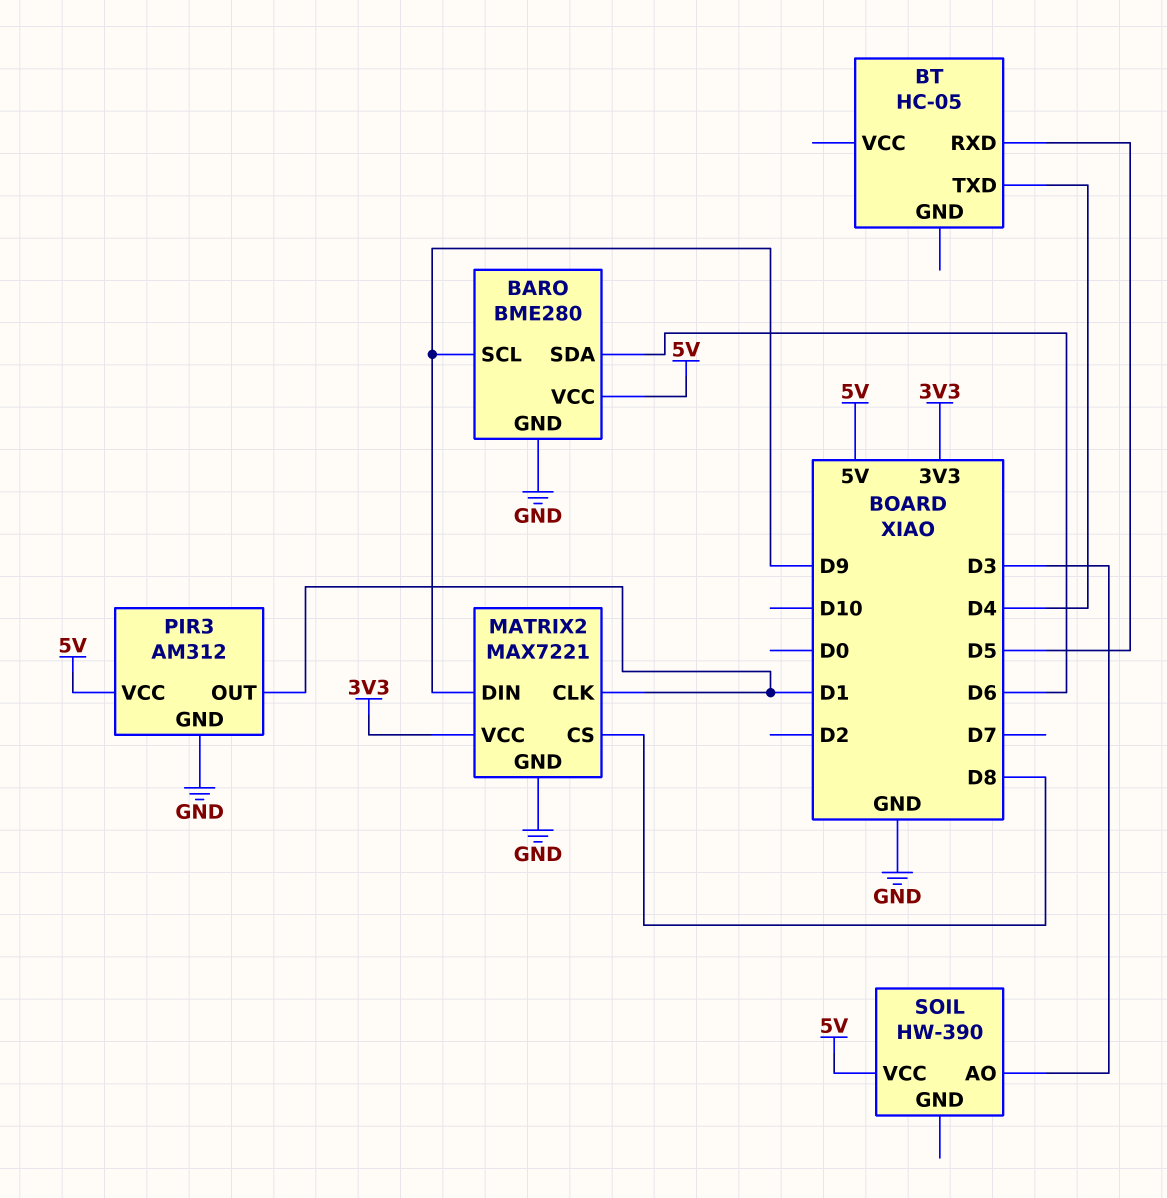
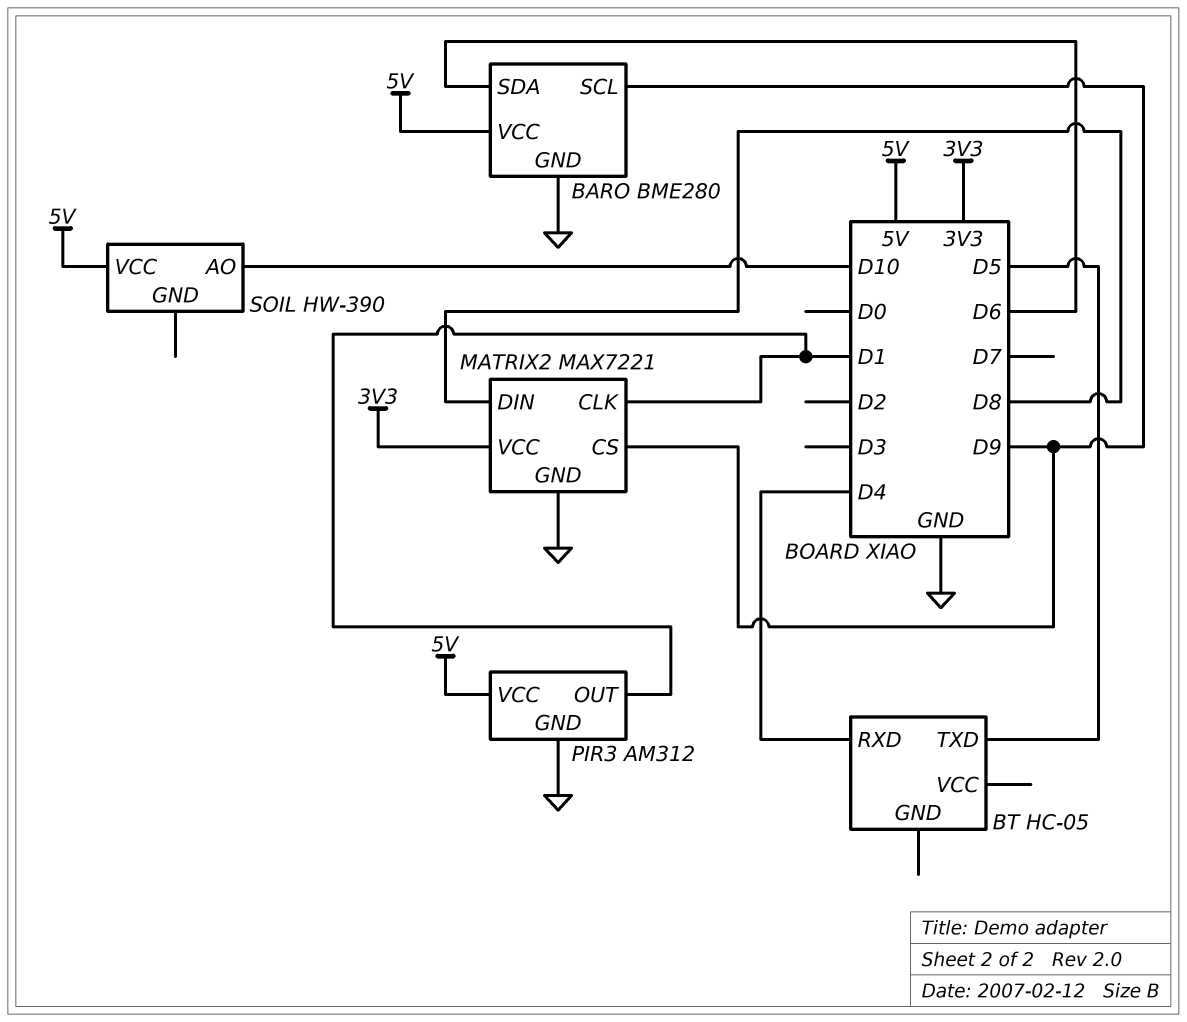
BT pin RXD: D5 -> D4
BT pin TXD: D4 -> D5
MATRIX2 pin CS: D8 -> D9
MATRIX2 pin DIN: D9 -> D8
SOIL pin AO: D3 -> D10

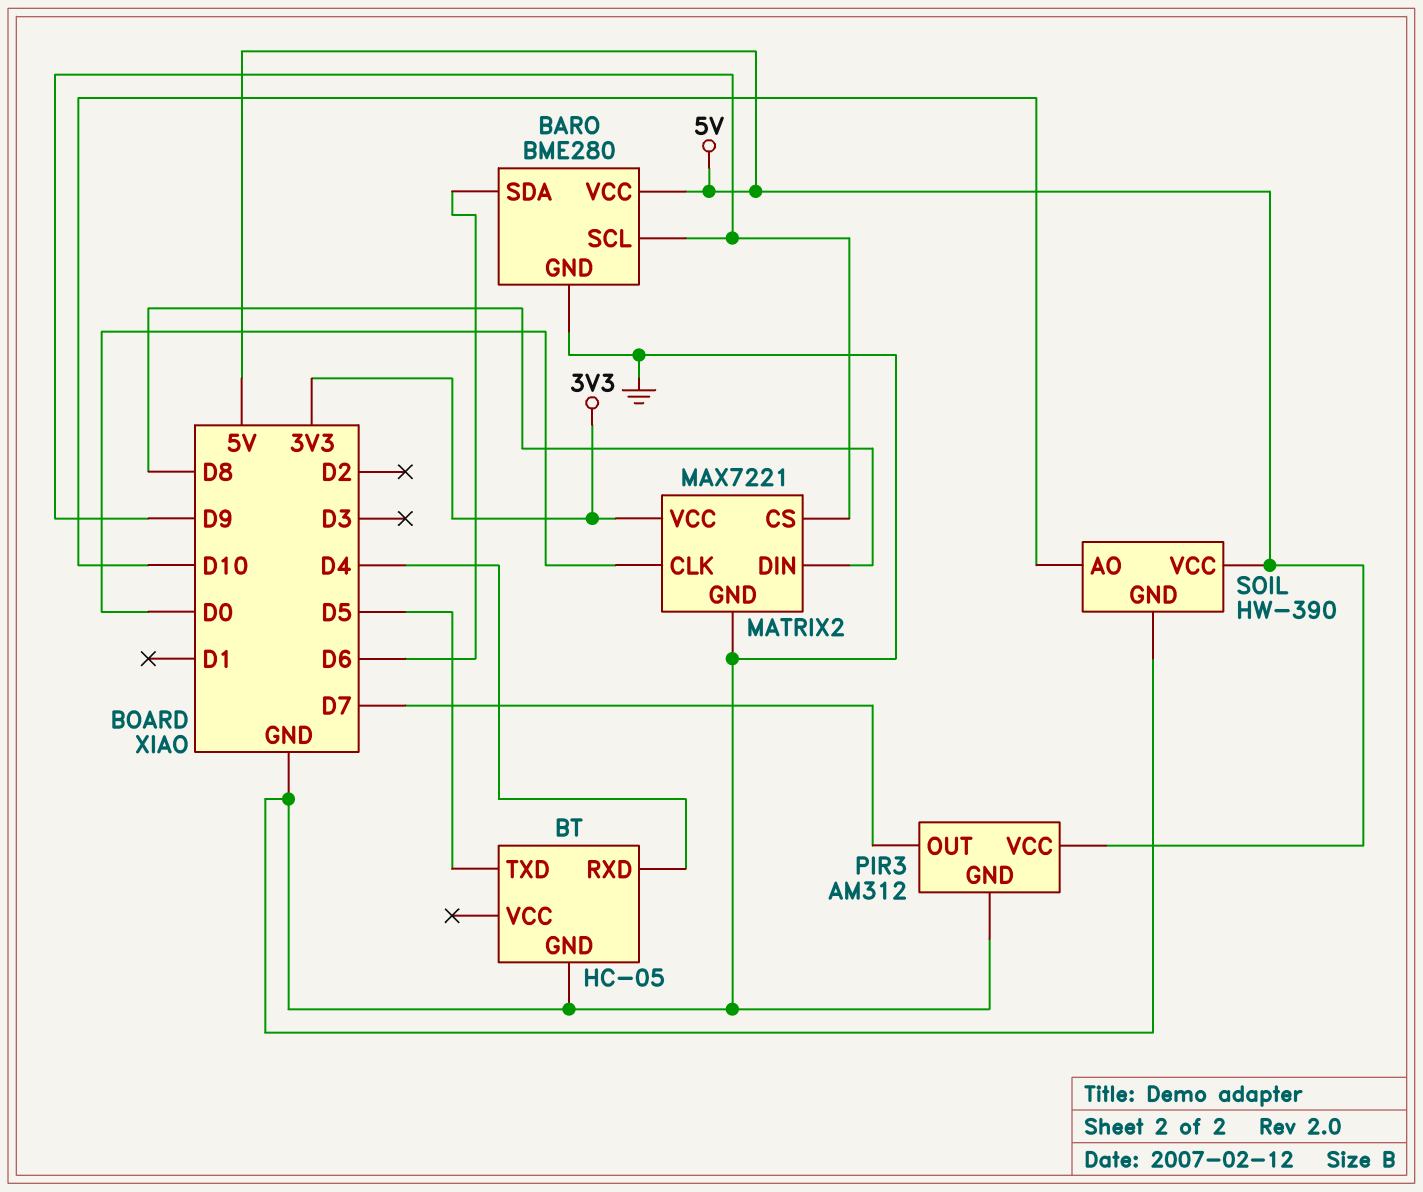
BT pin GND: none -> GND
MATRIX2 pin CLK: D1 -> D0
PIR3 pin OUT: D1 -> D7
SOIL pin GND: none -> GND

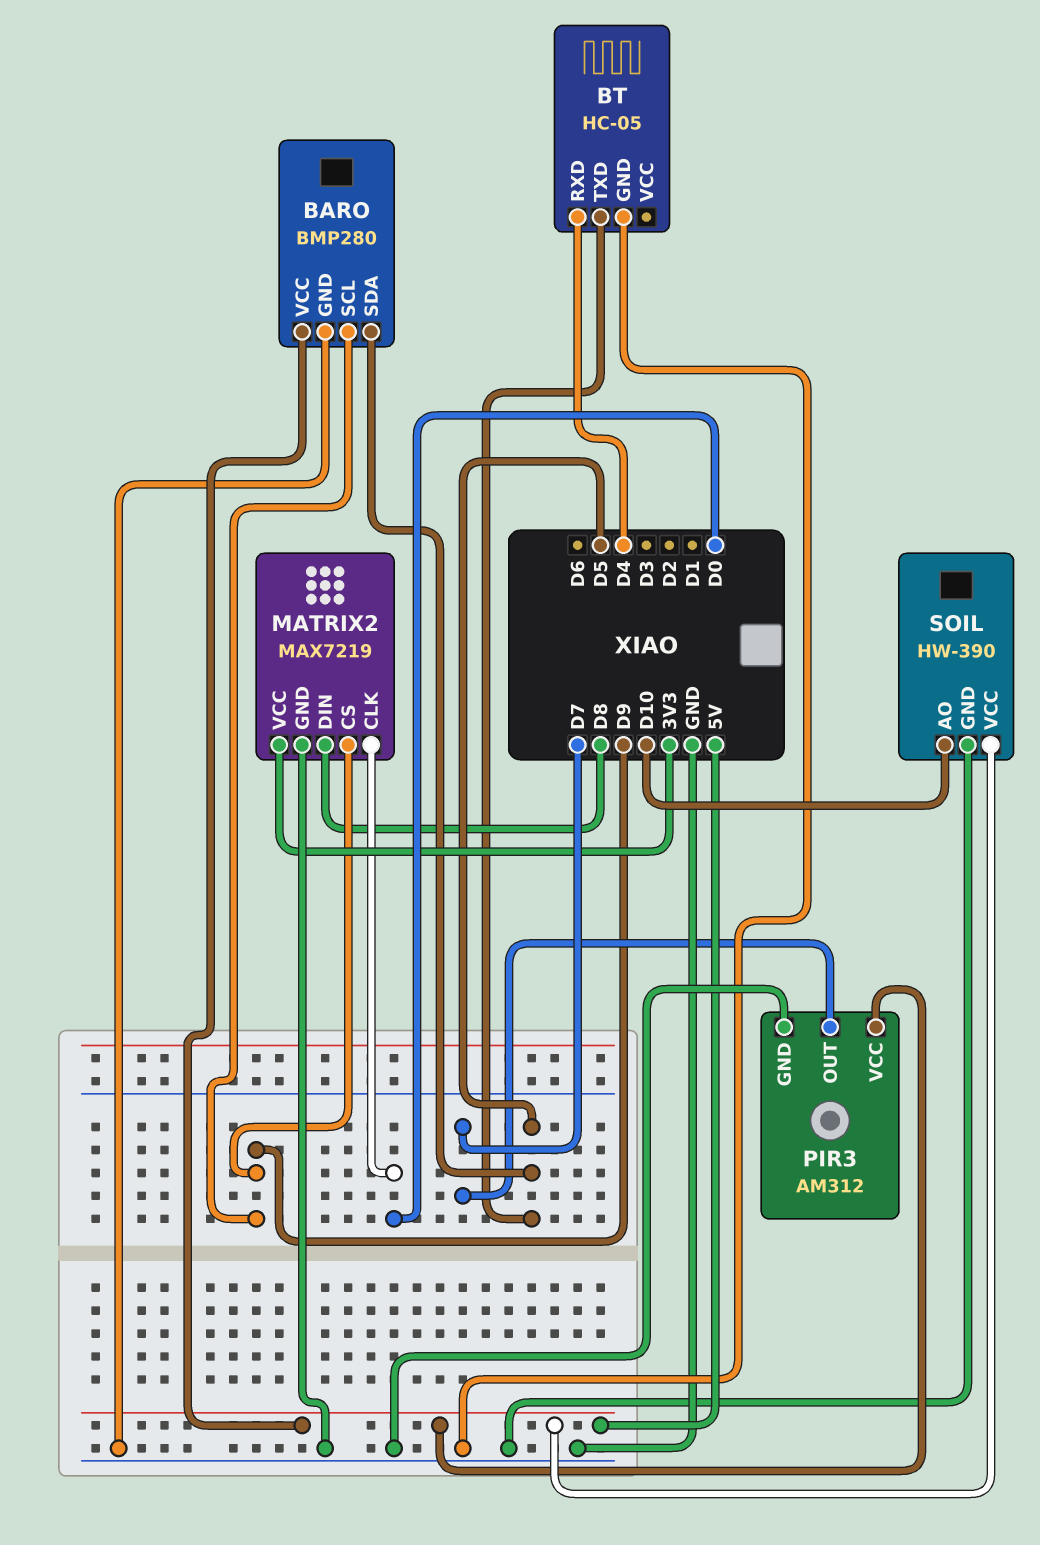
BARO: BME280 -> BMP280
BARO pin SDA: D6 -> D5
MATRIX2: MAX7221 -> MAX7219

